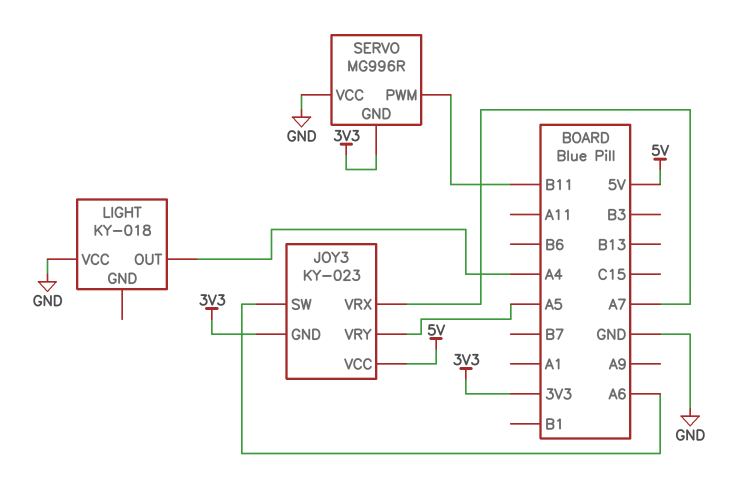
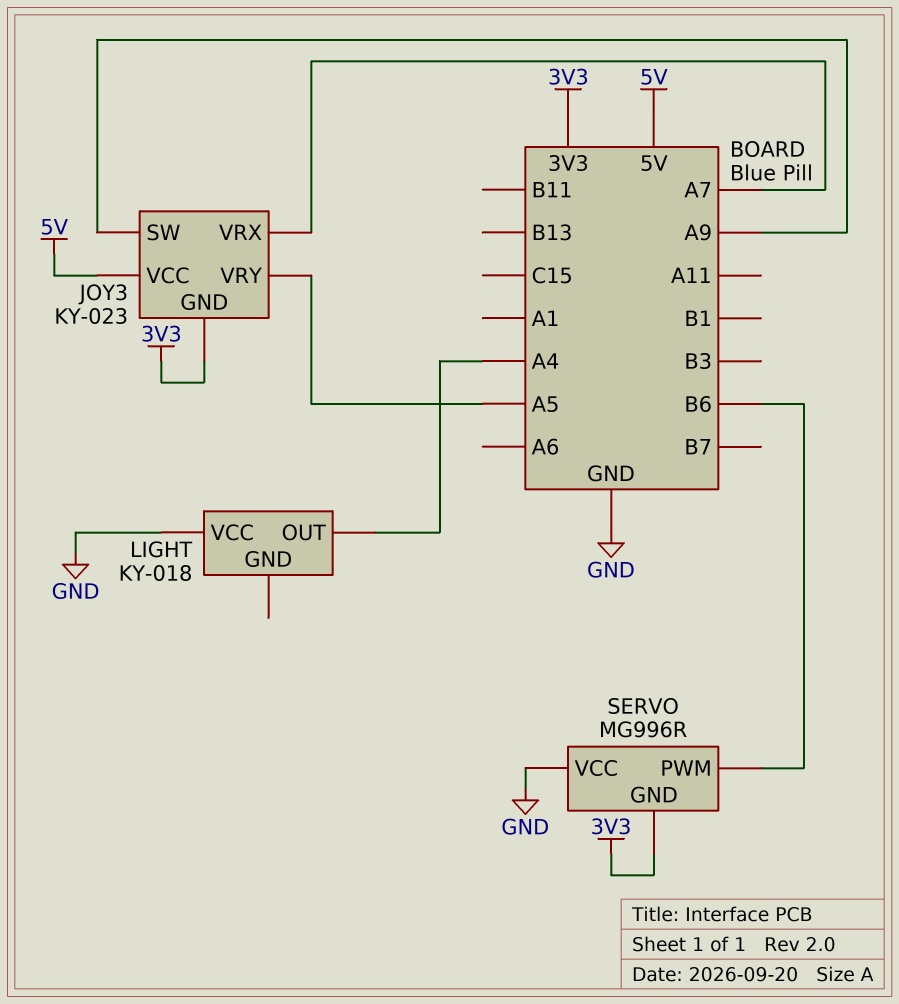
JOY3 pin SW: A6 -> A9
SERVO pin PWM: B11 -> B6

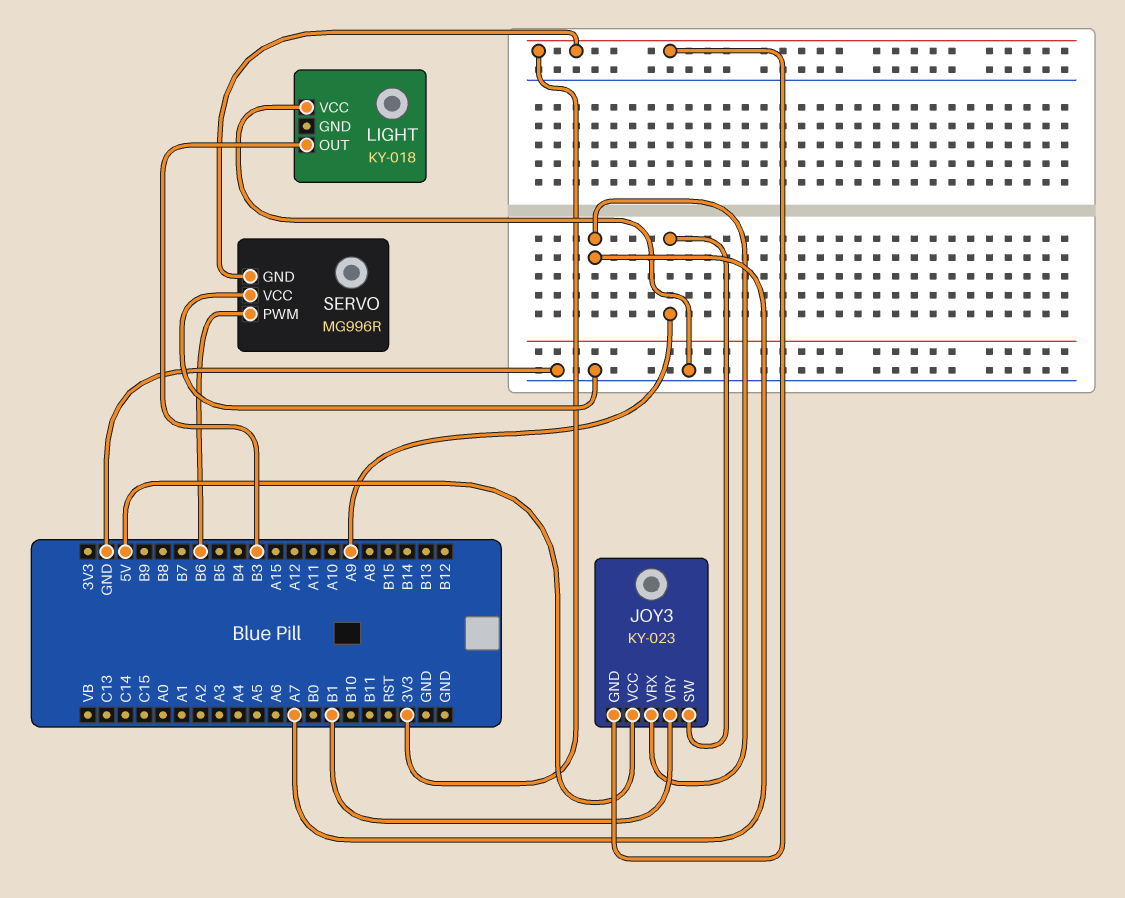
JOY3 pin VRY: A5 -> B1
LIGHT pin OUT: A4 -> B3

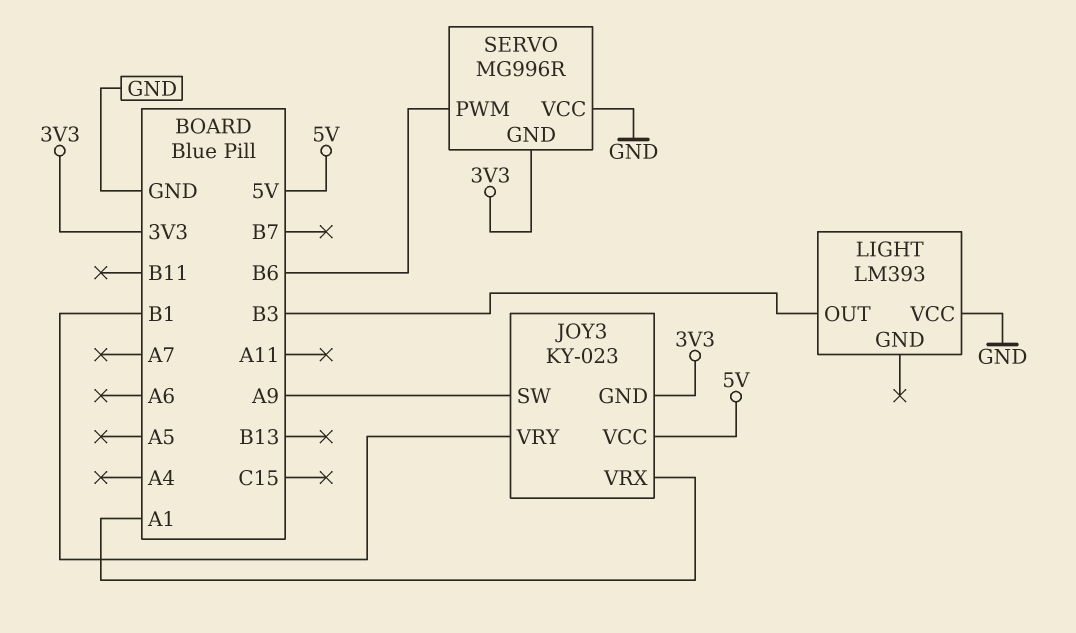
JOY3 pin VRX: A7 -> A1
LIGHT: KY-018 -> LM393

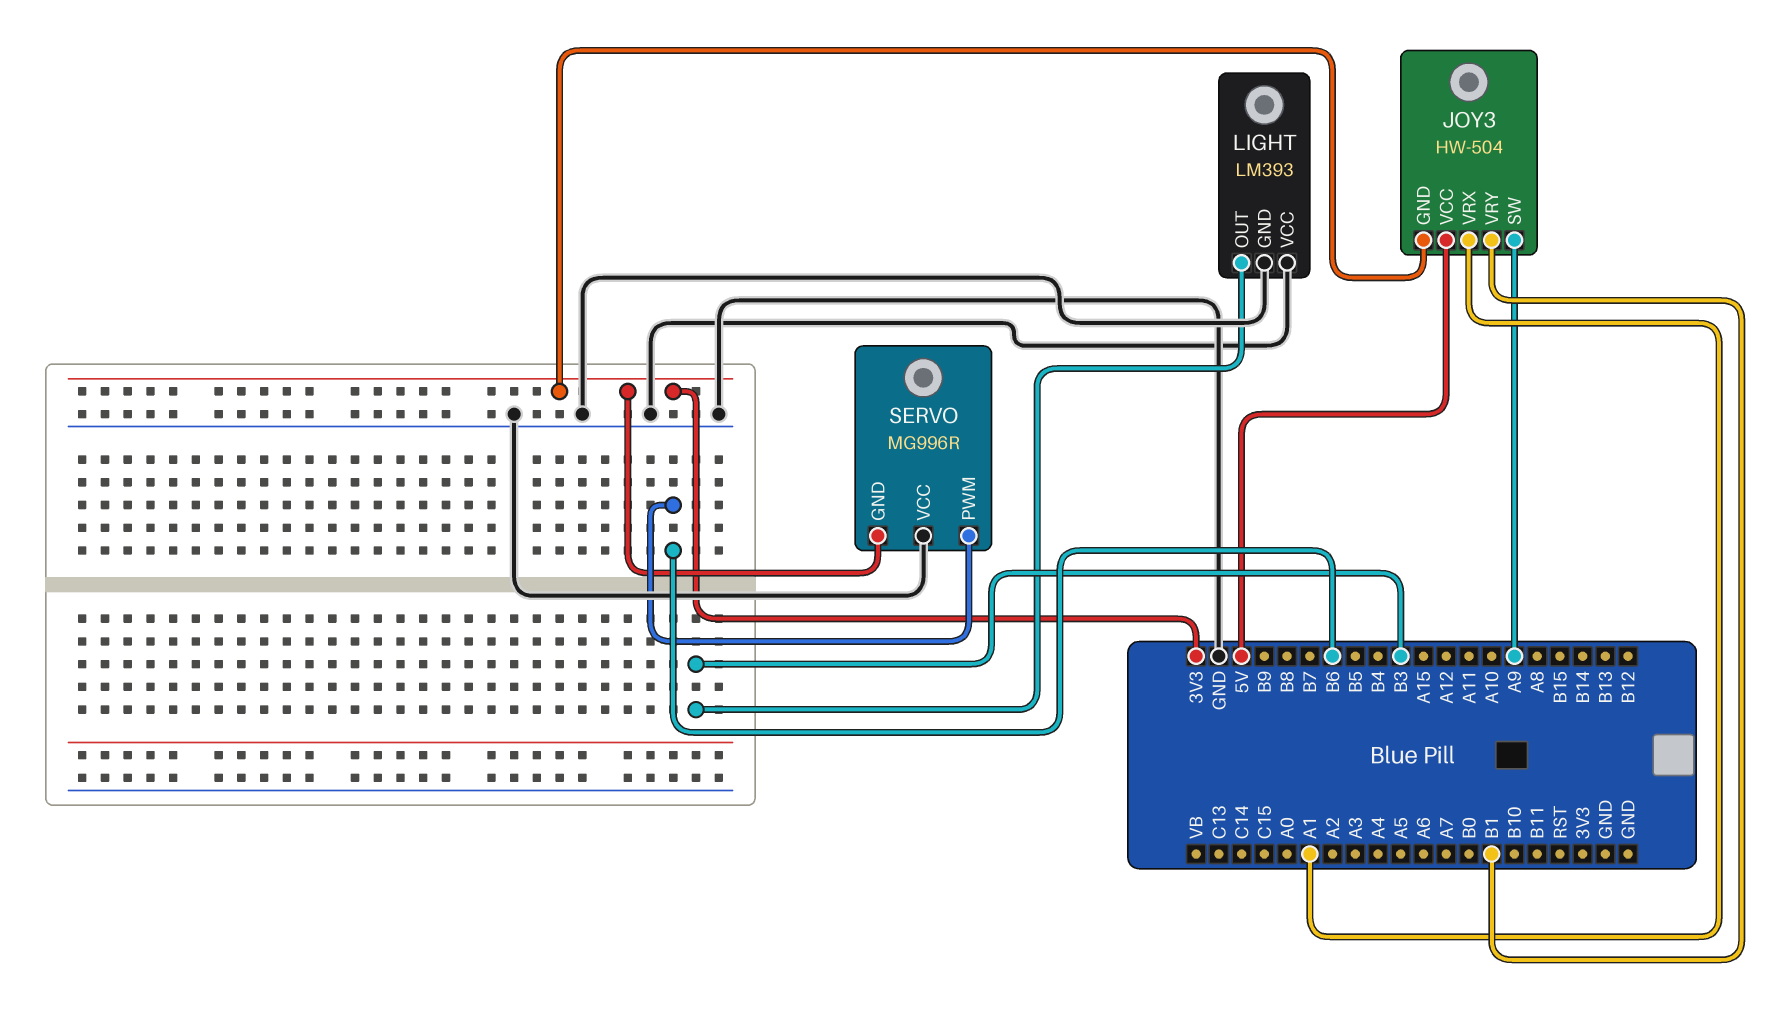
JOY3: KY-023 -> HW-504
LIGHT pin GND: none -> GND

